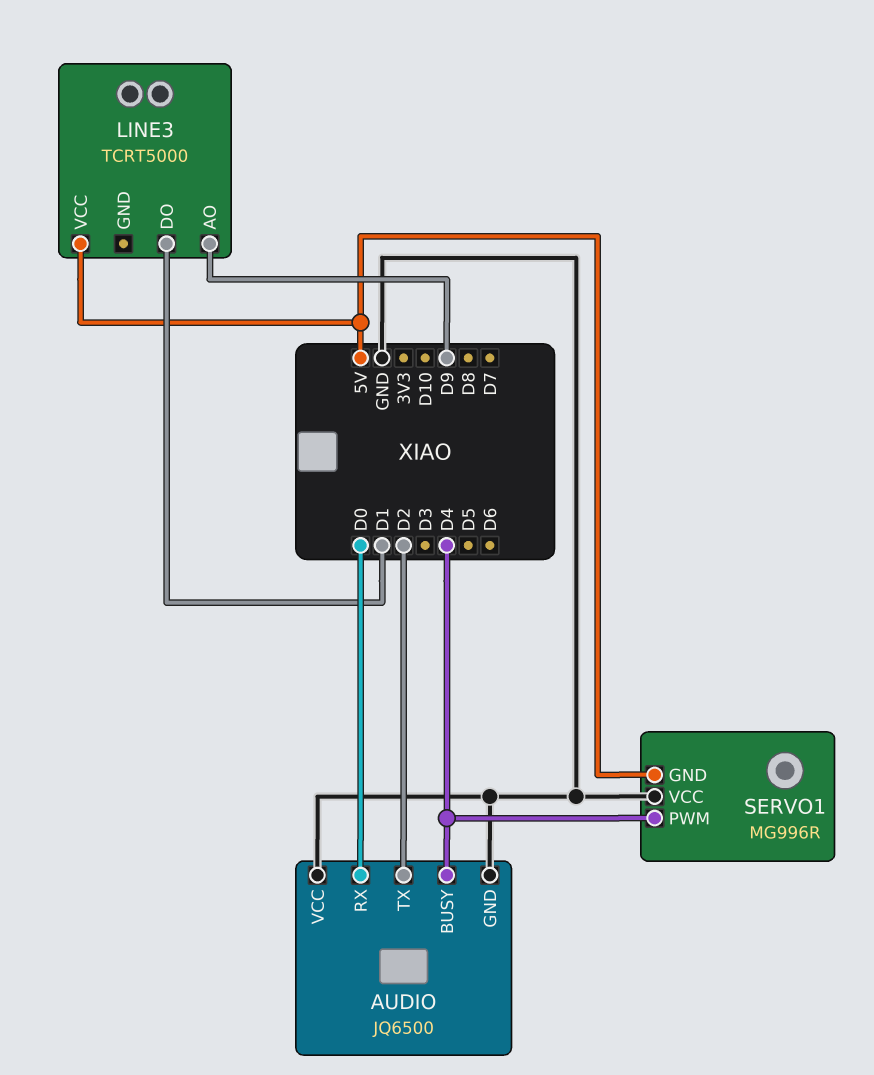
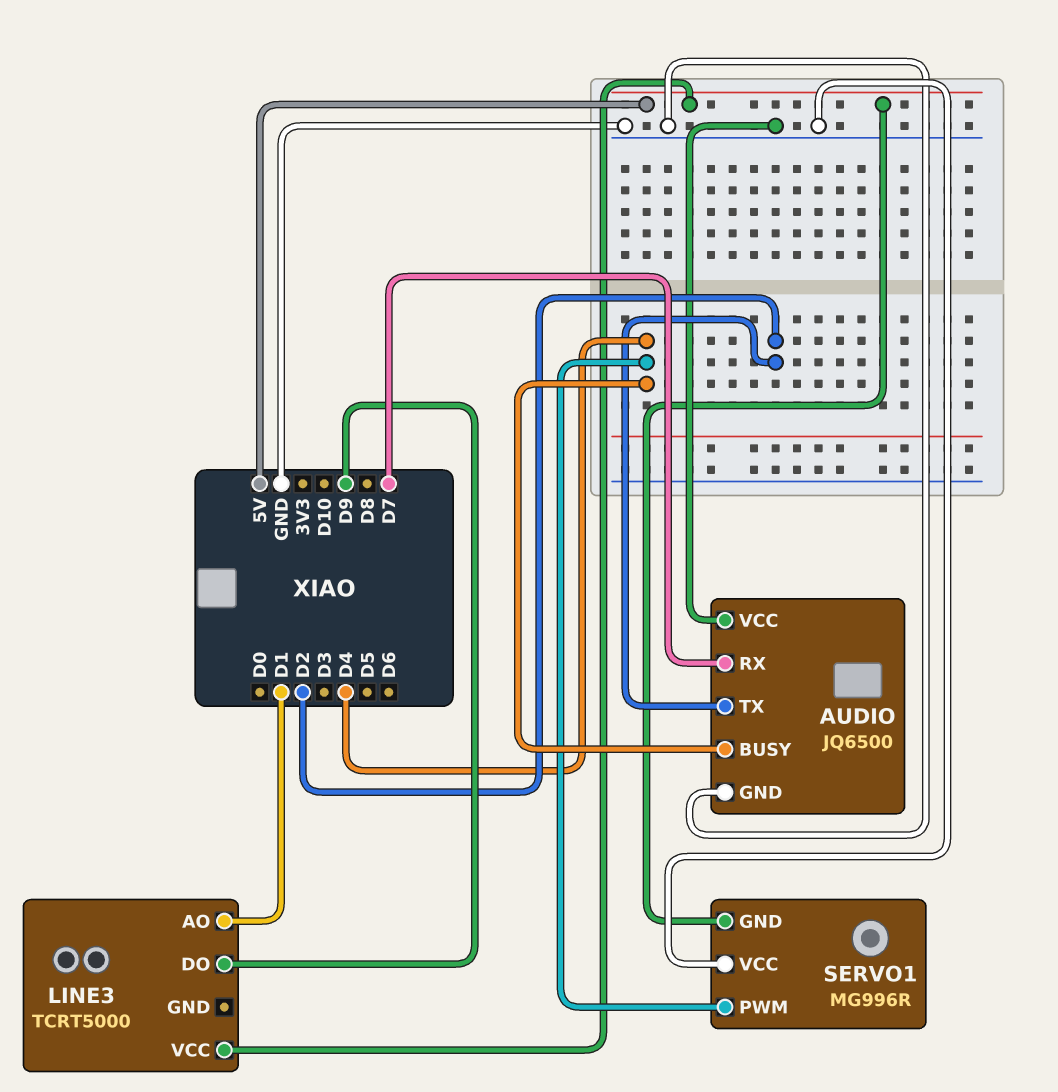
AUDIO pin RX: D0 -> D7
LINE3 pin AO: D9 -> D1
LINE3 pin DO: D1 -> D9

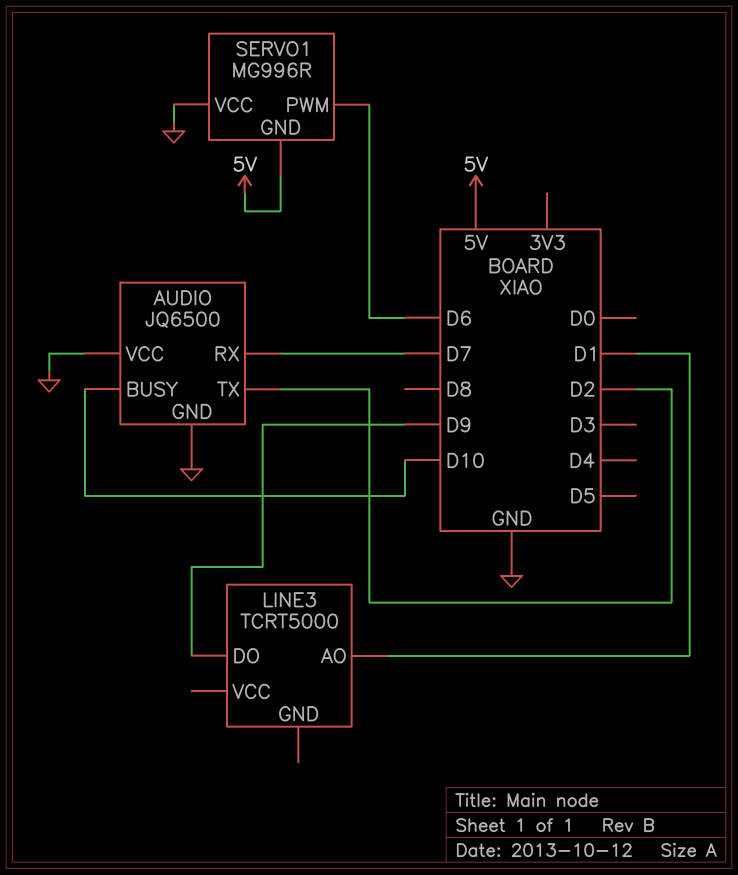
AUDIO pin BUSY: D4 -> D10
LINE3 pin VCC: 5V -> none
SERVO1 pin PWM: D4 -> D6

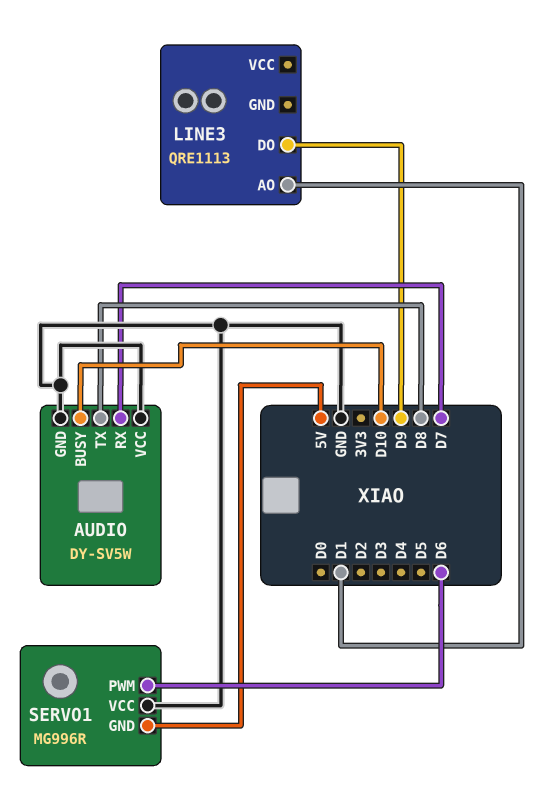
AUDIO: JQ6500 -> DY-SV5W
AUDIO pin TX: D2 -> D8
LINE3: TCRT5000 -> QRE1113

